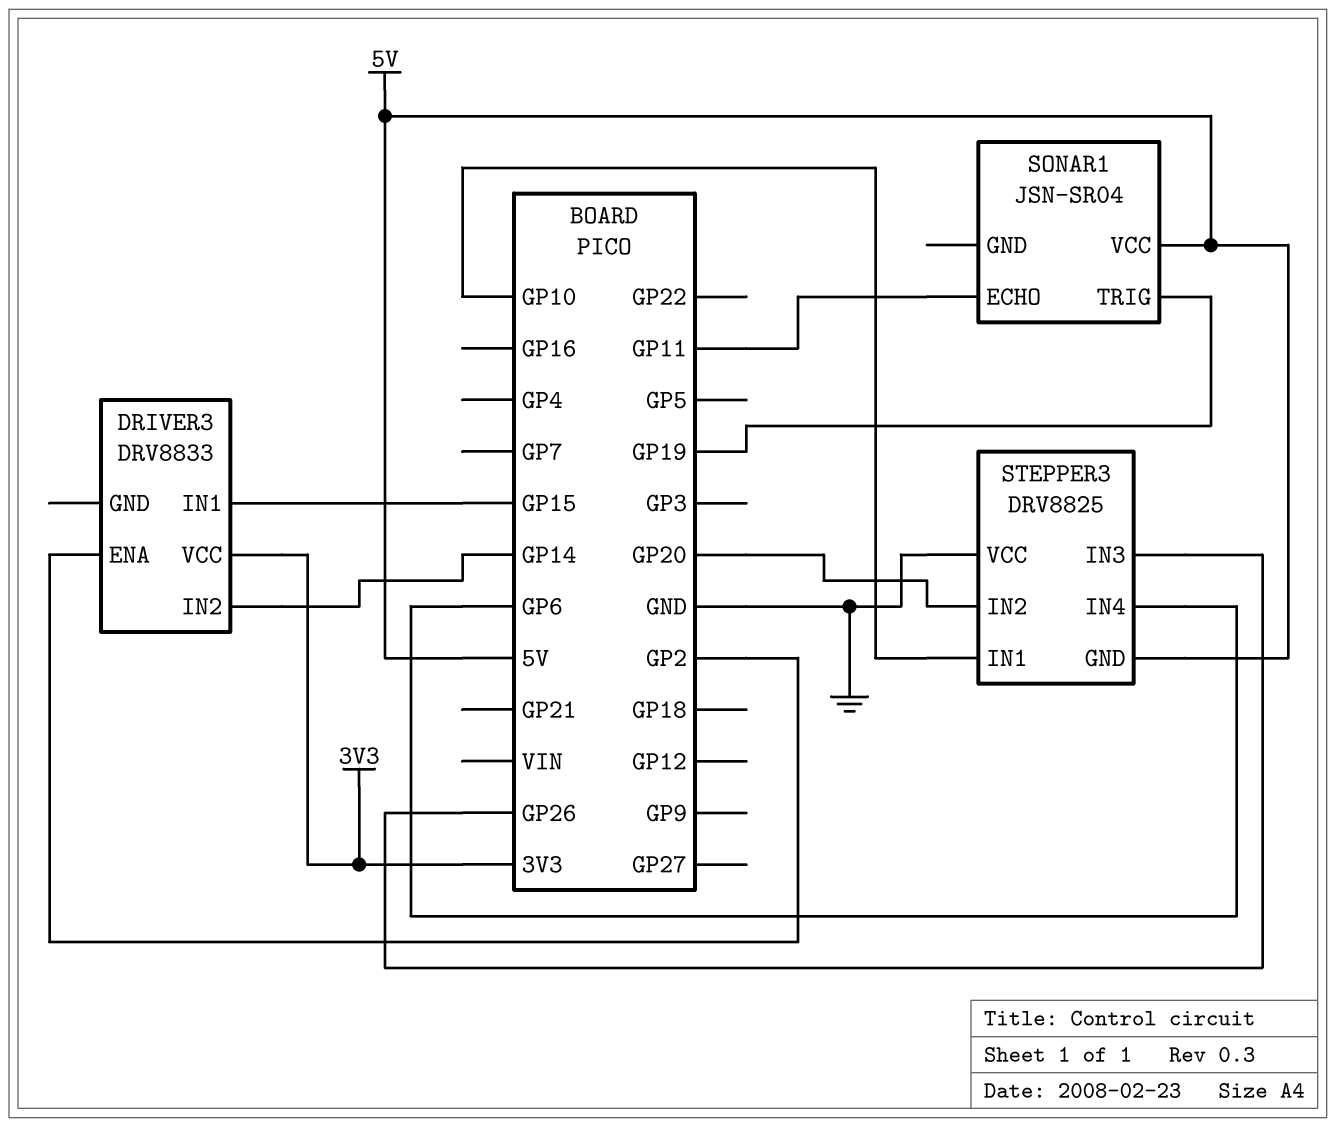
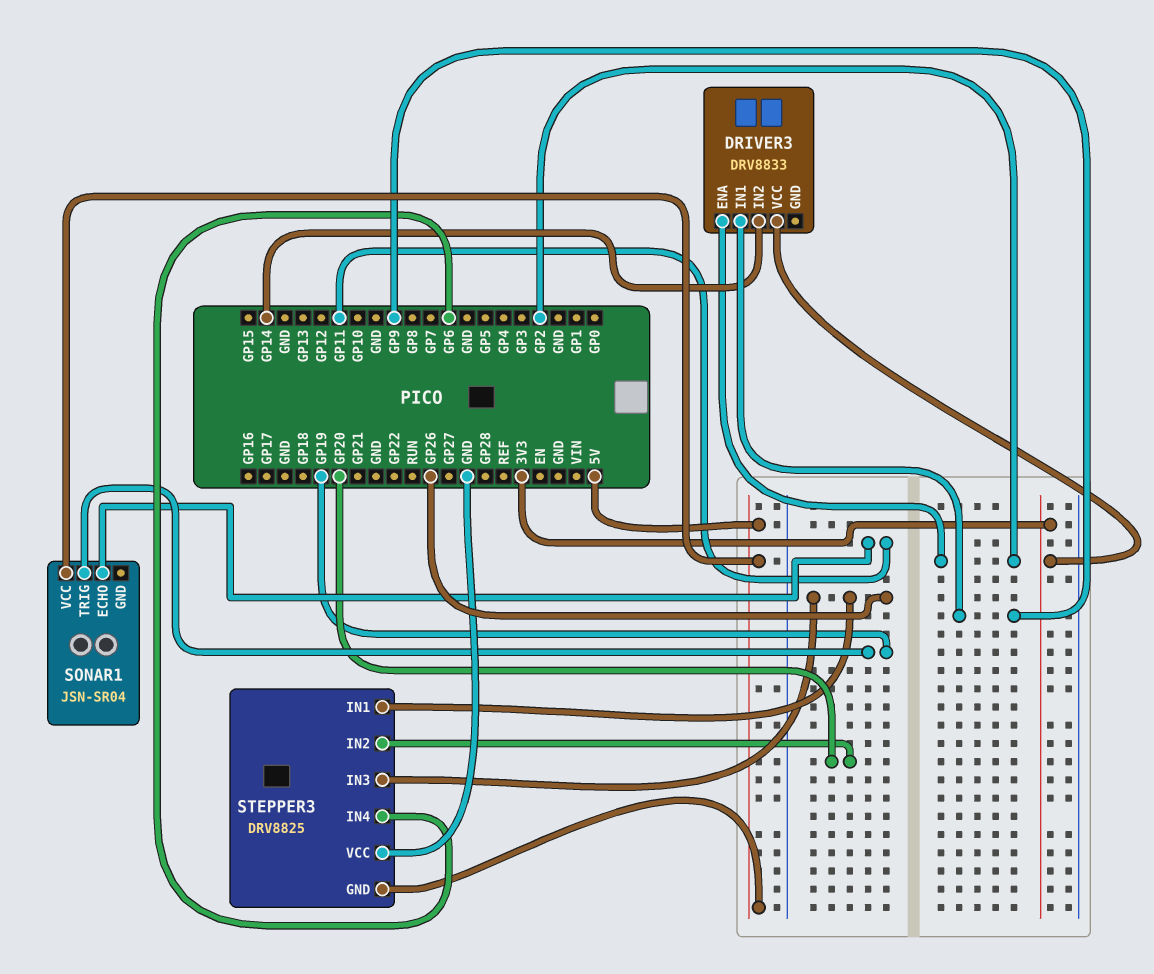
DRIVER3 pin IN1: GP15 -> GP9
STEPPER3 pin IN1: GP10 -> GP26

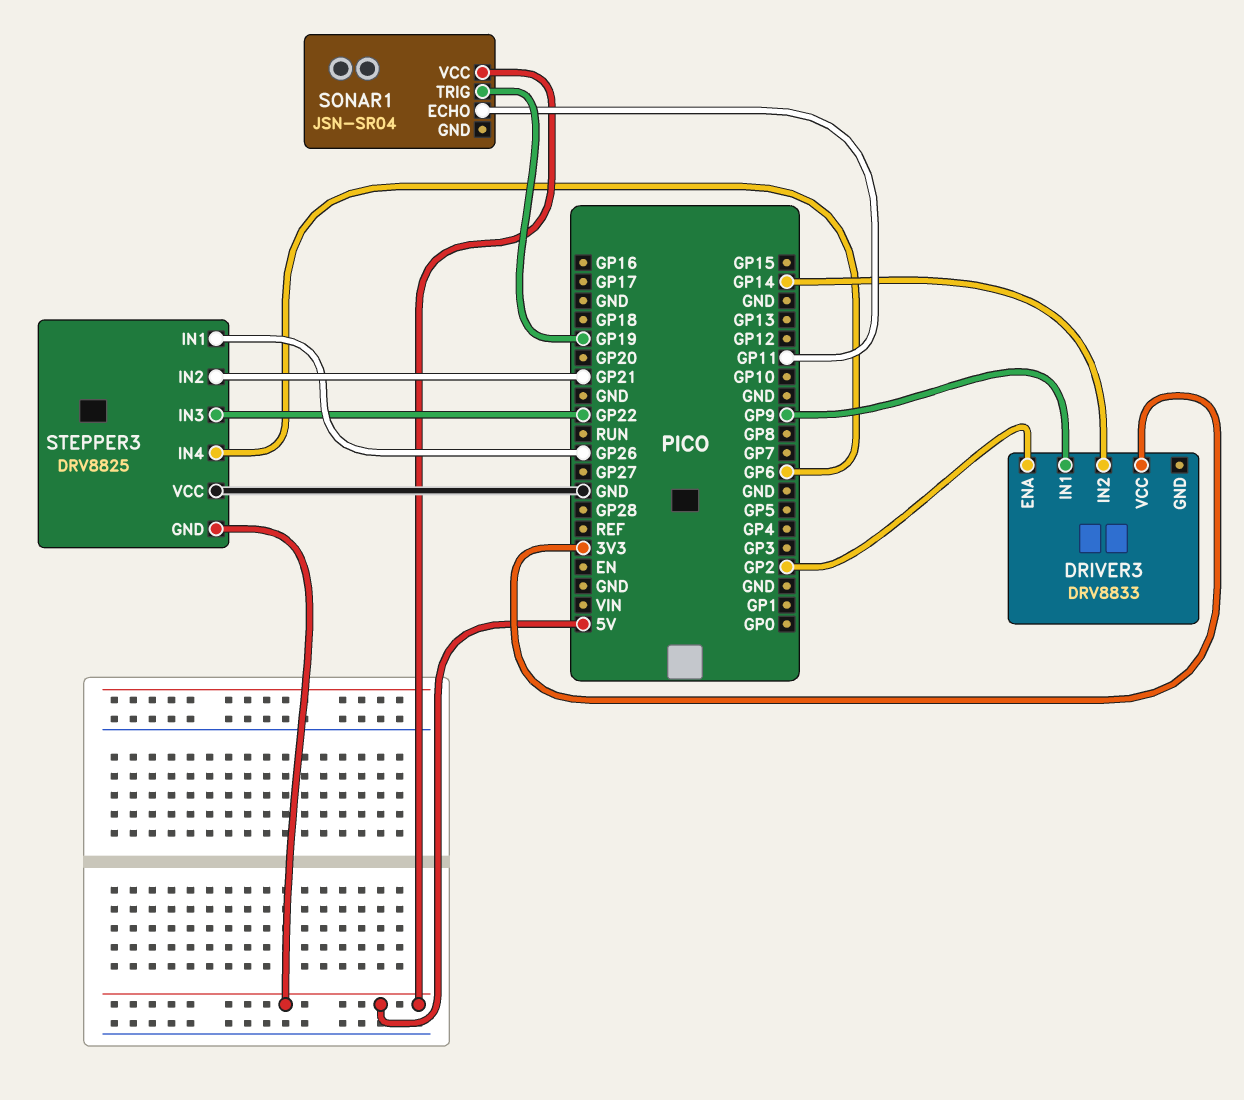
STEPPER3 pin IN2: GP20 -> GP21
STEPPER3 pin IN3: GP26 -> GP22

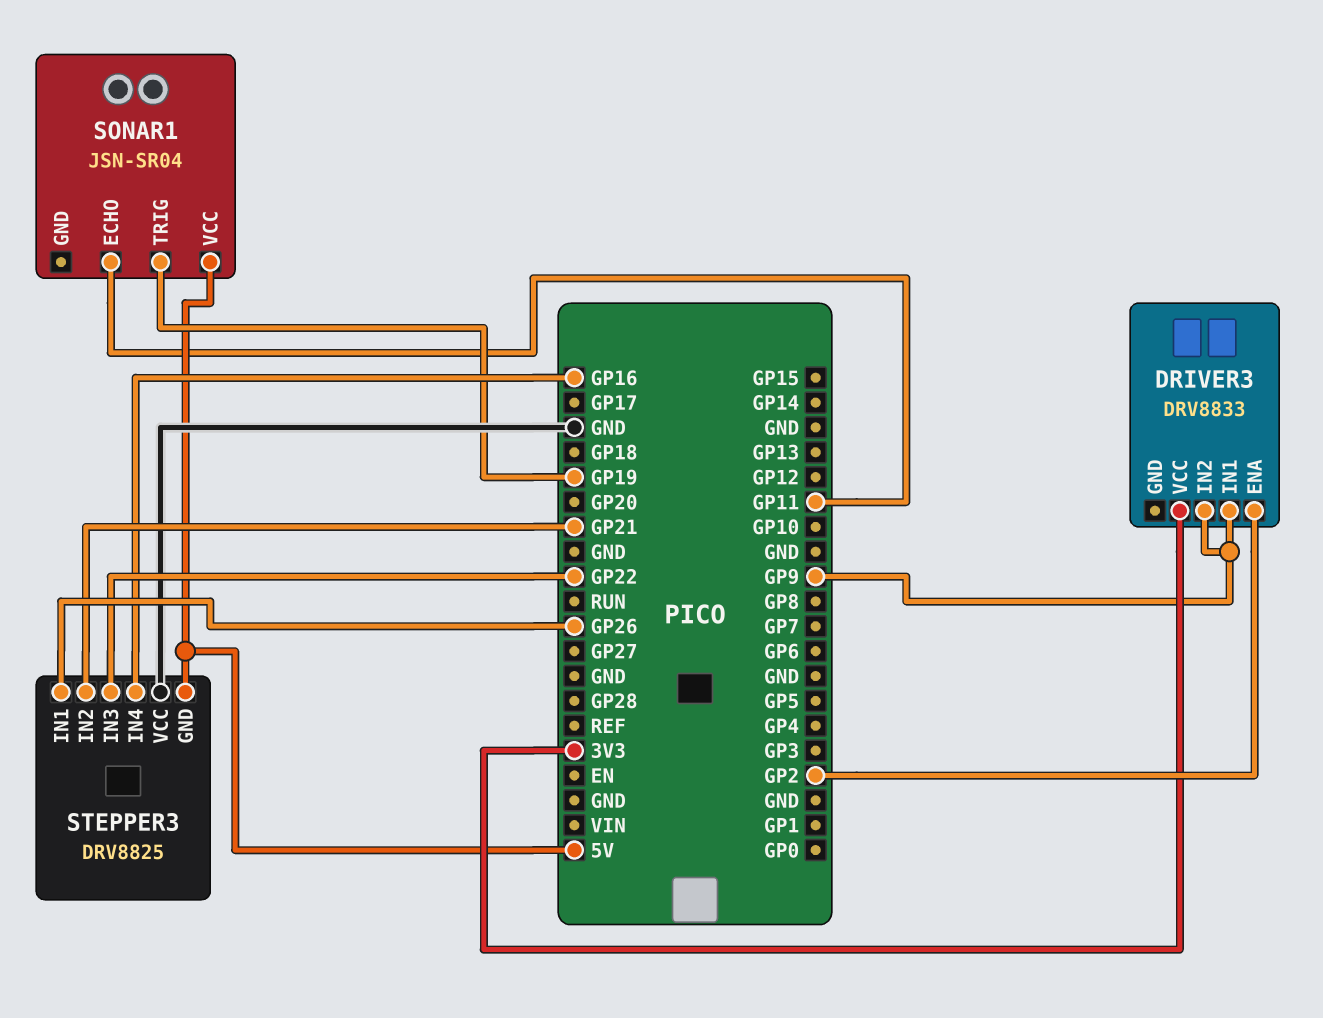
DRIVER3 pin IN2: GP14 -> GP9
STEPPER3 pin IN4: GP6 -> GP16

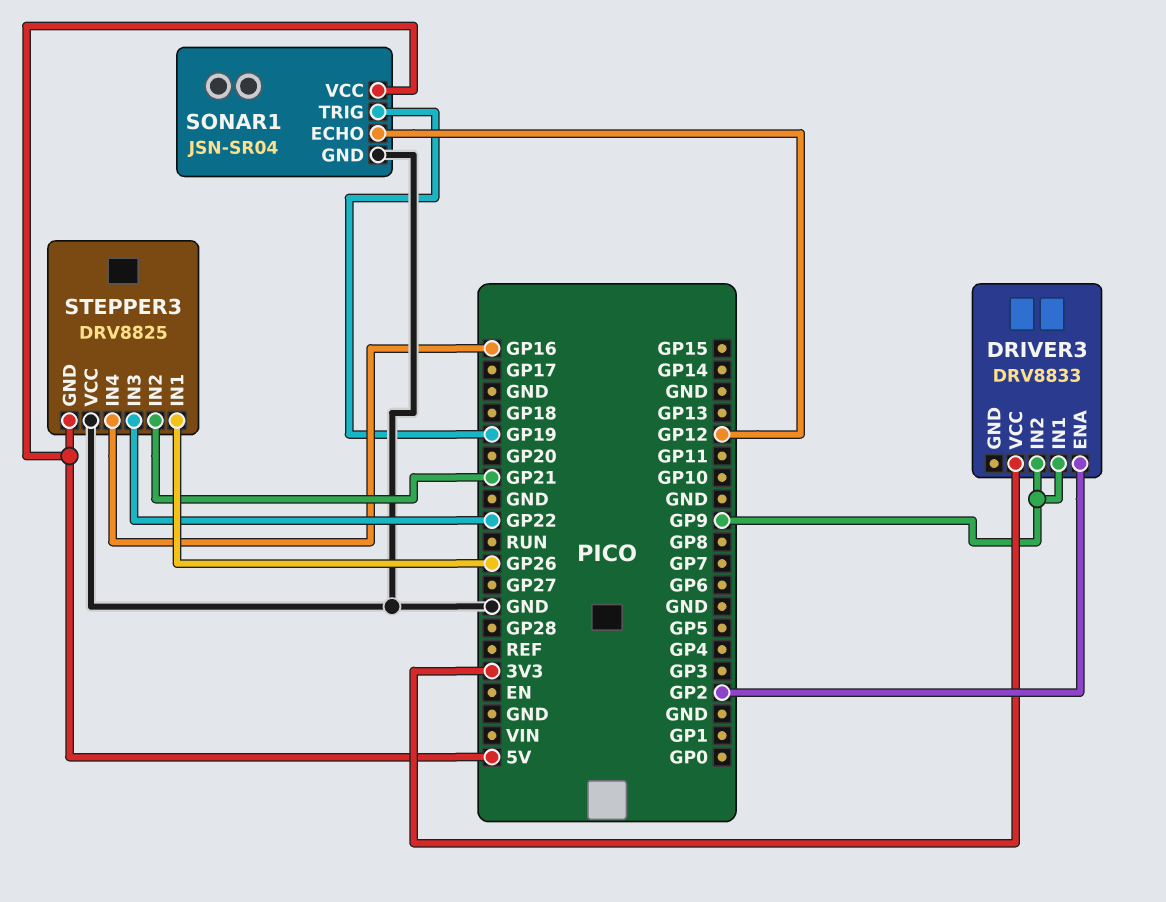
SONAR1 pin ECHO: GP11 -> GP12
SONAR1 pin GND: none -> GND

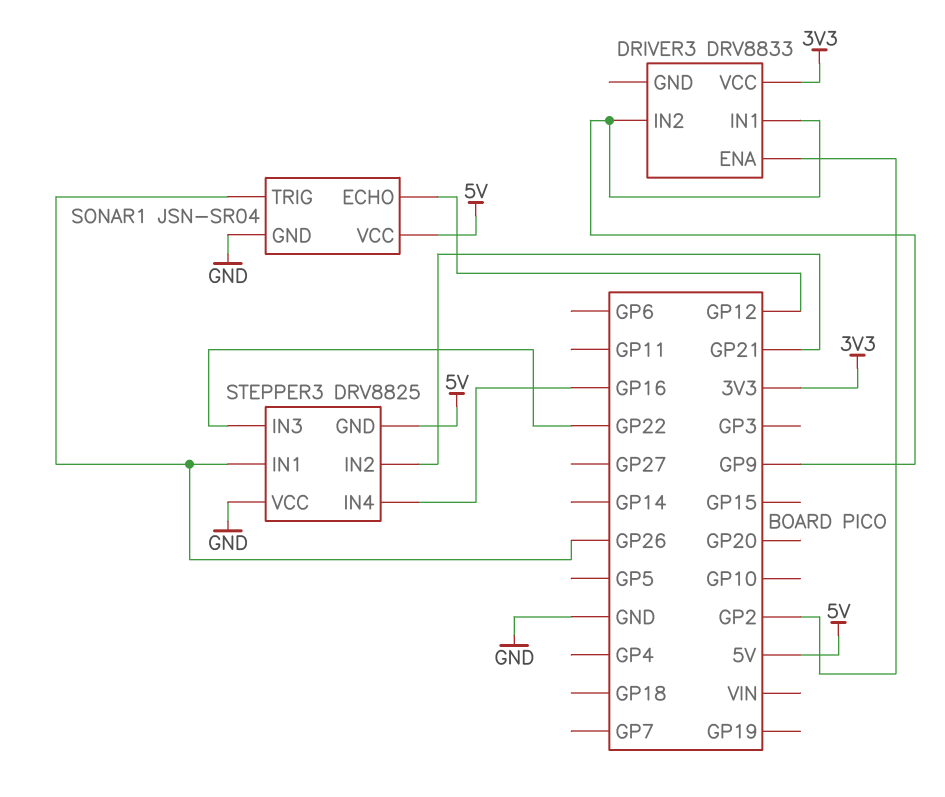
SONAR1 pin TRIG: GP19 -> GP26

